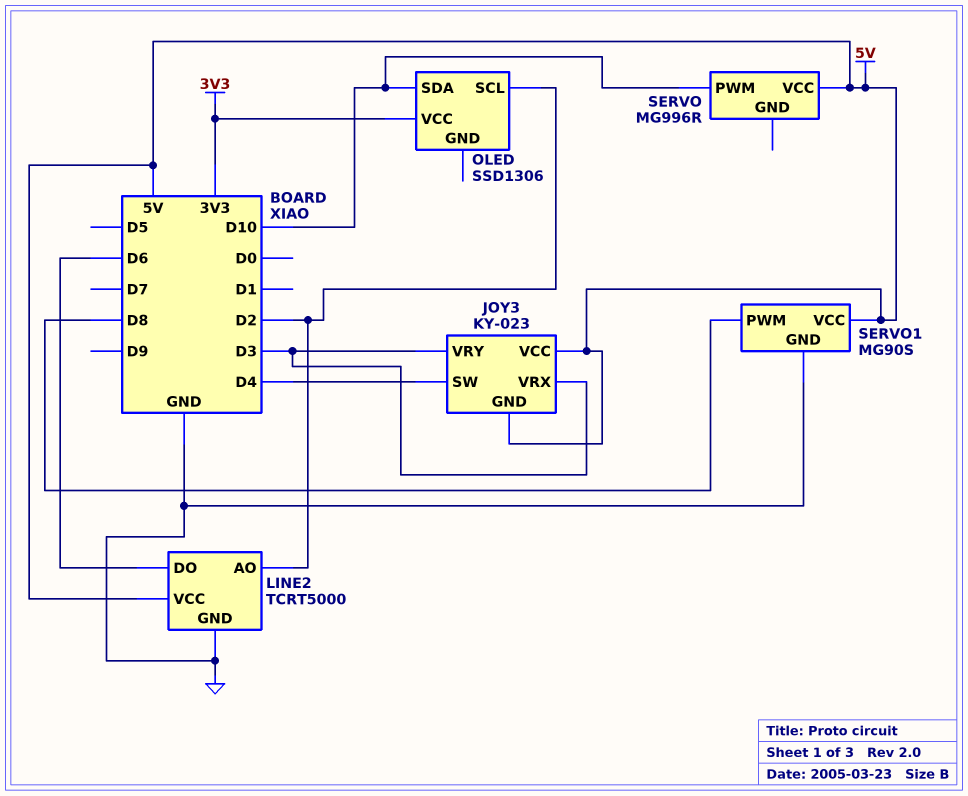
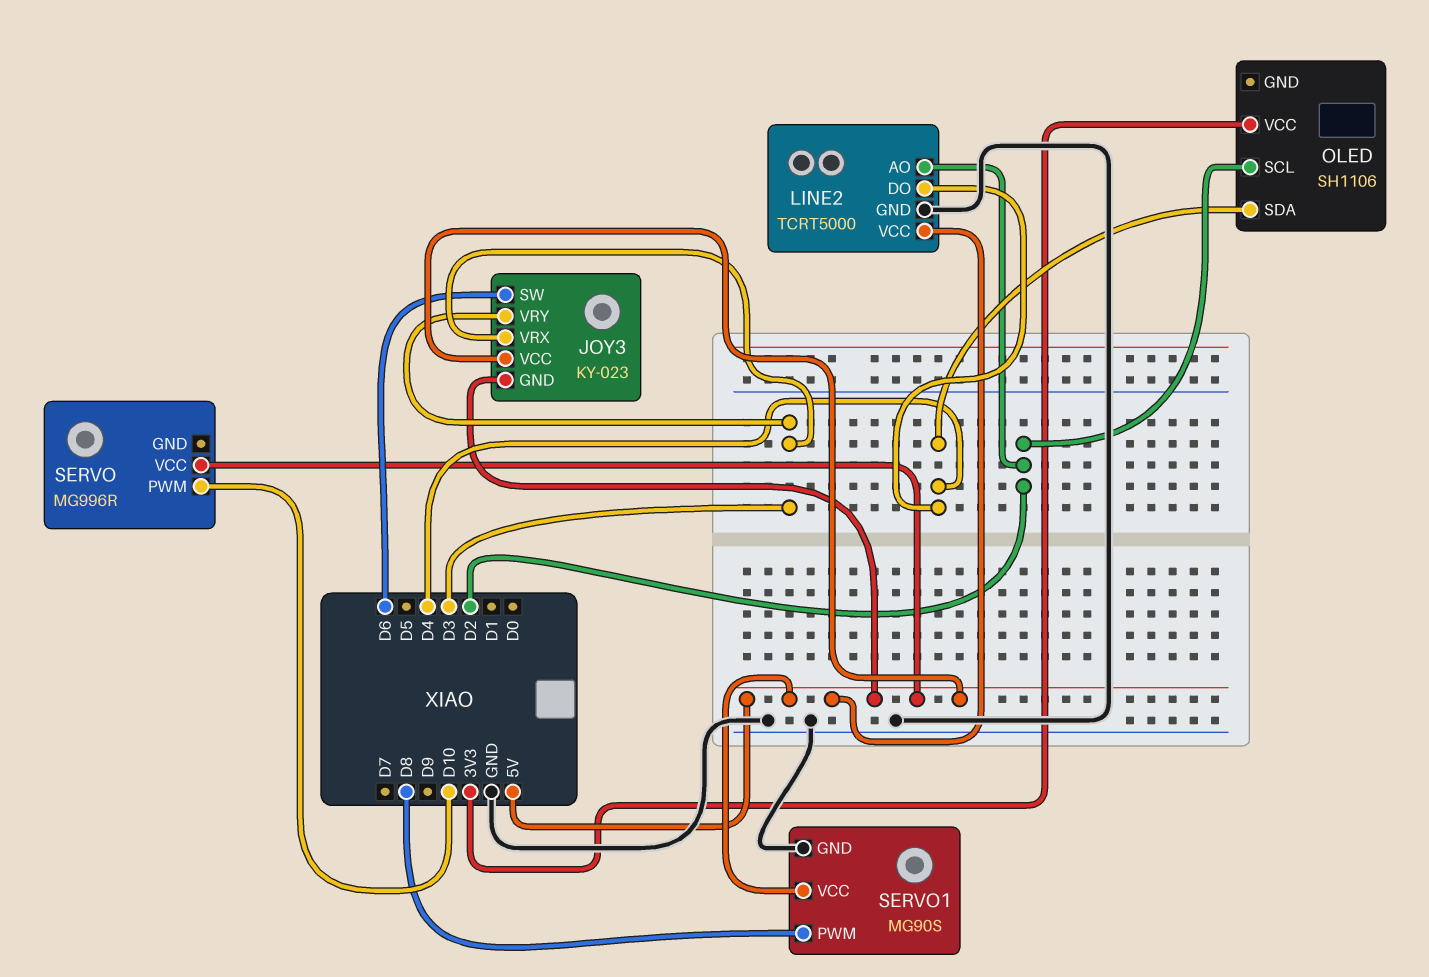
JOY3 pin SW: D4 -> D6
LINE2 pin DO: D6 -> D4
OLED: SSD1306 -> SH1106
OLED pin SDA: D10 -> D4

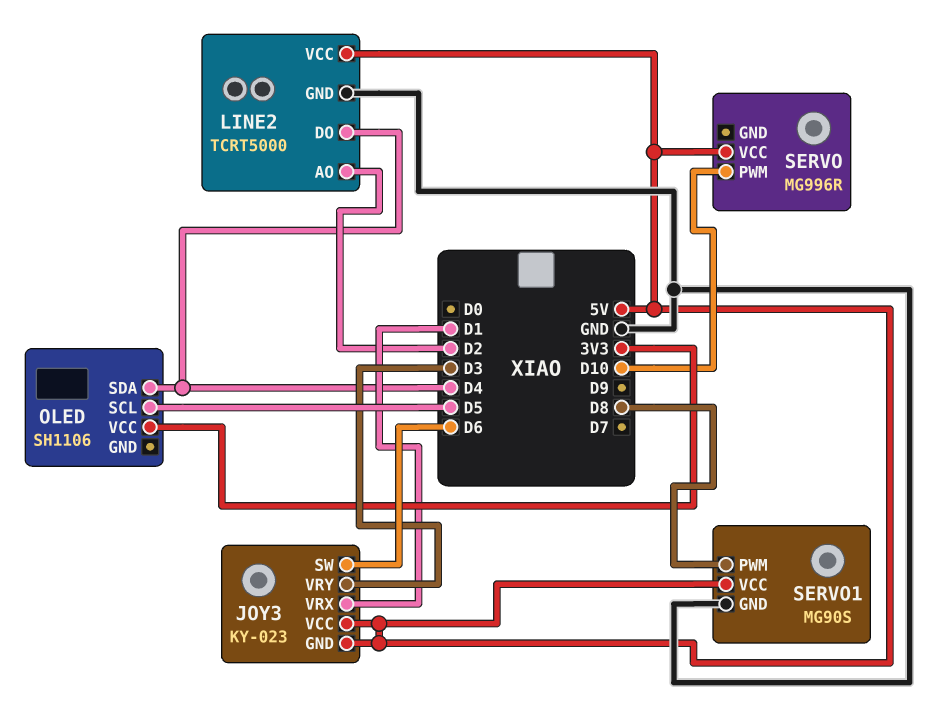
JOY3 pin VRX: D3 -> D1
OLED pin SCL: D2 -> D5

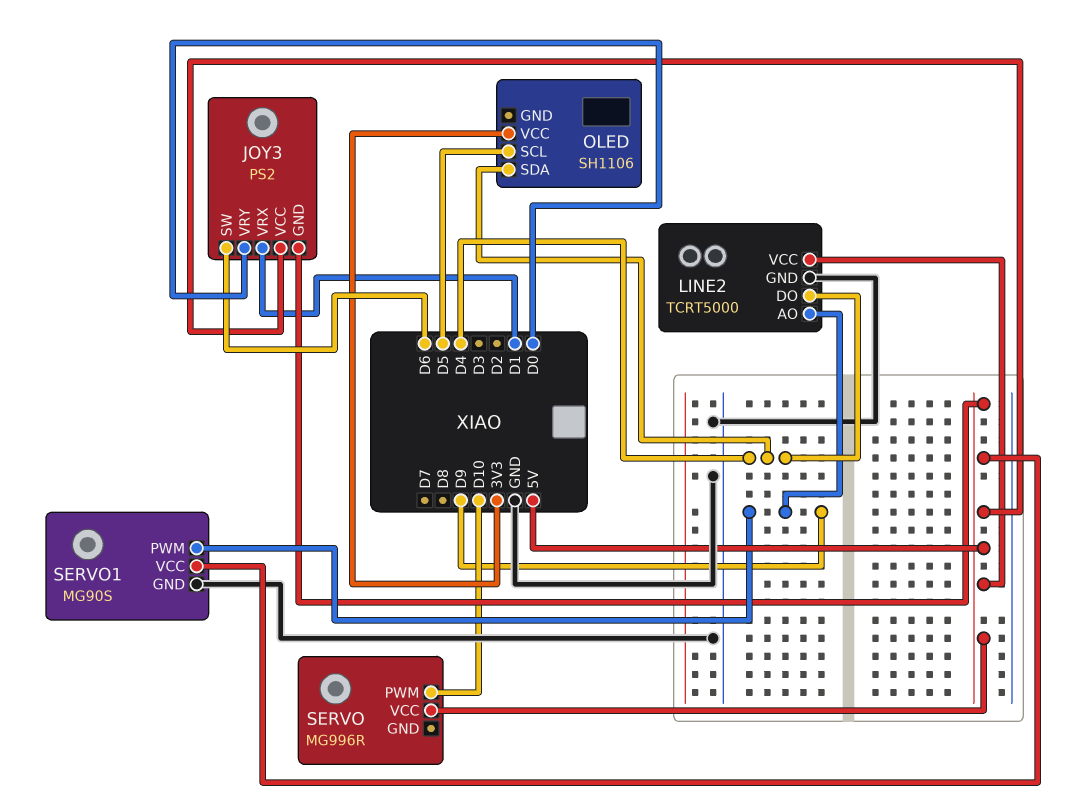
JOY3: KY-023 -> PS2
JOY3 pin VRY: D3 -> D0
LINE2 pin AO: D2 -> D9
SERVO1 pin PWM: D8 -> D9

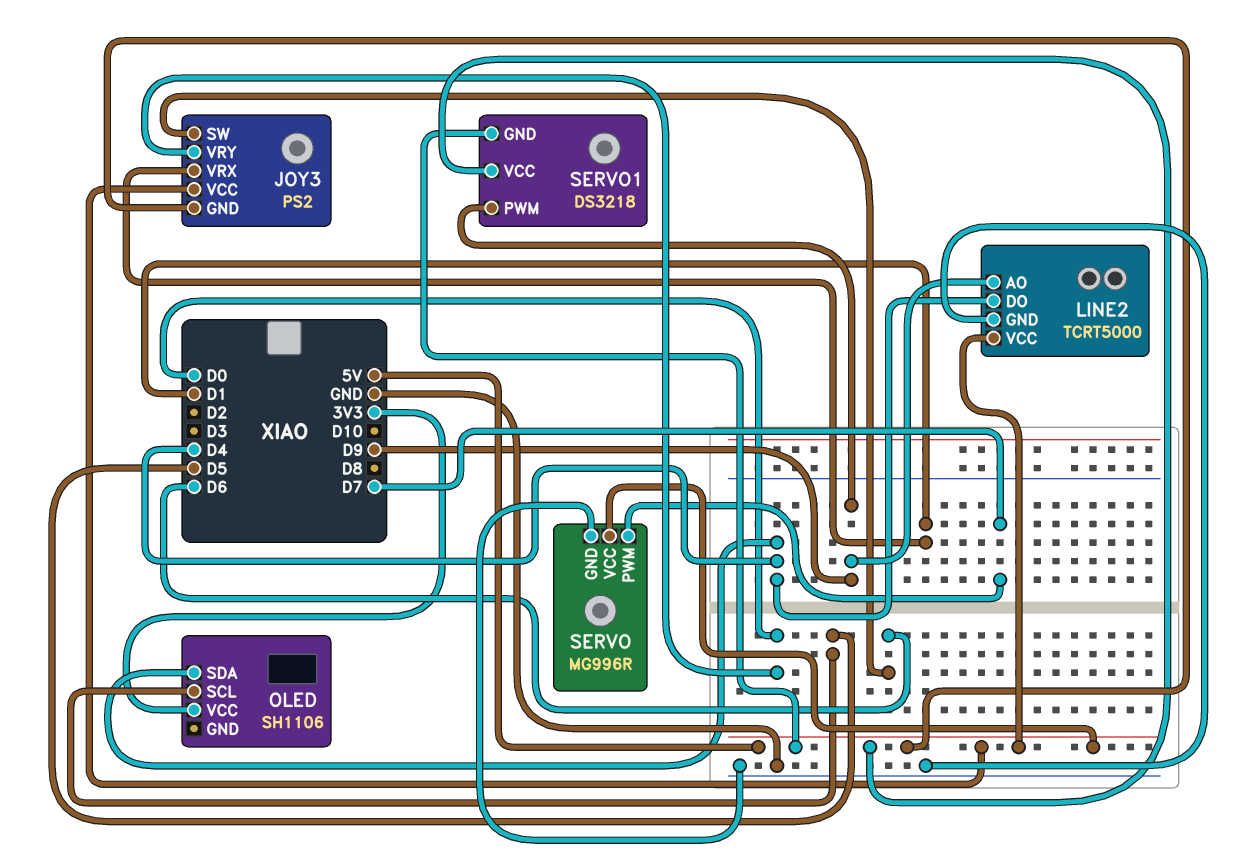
SERVO pin GND: none -> GND
SERVO pin PWM: D10 -> D7
SERVO1: MG90S -> DS3218
SERVO1 pin GND: GND -> 5V

